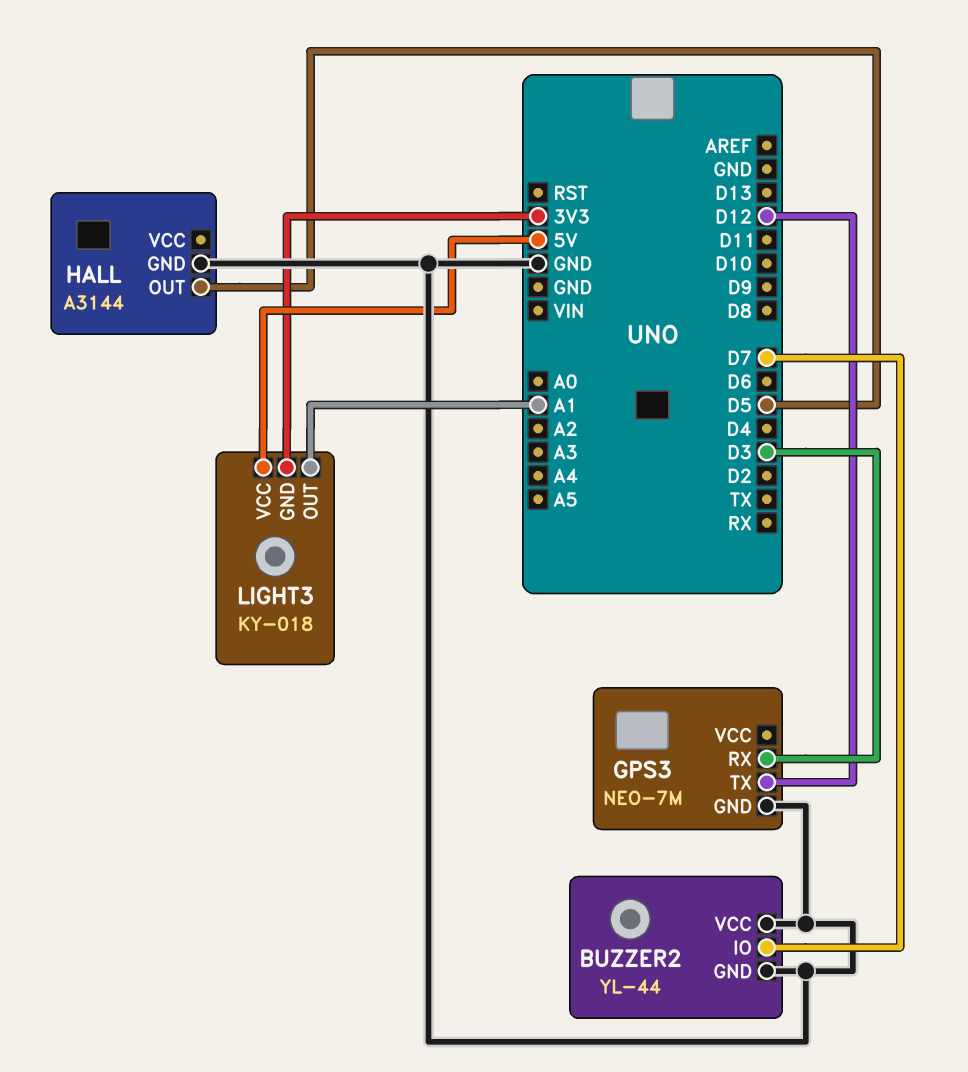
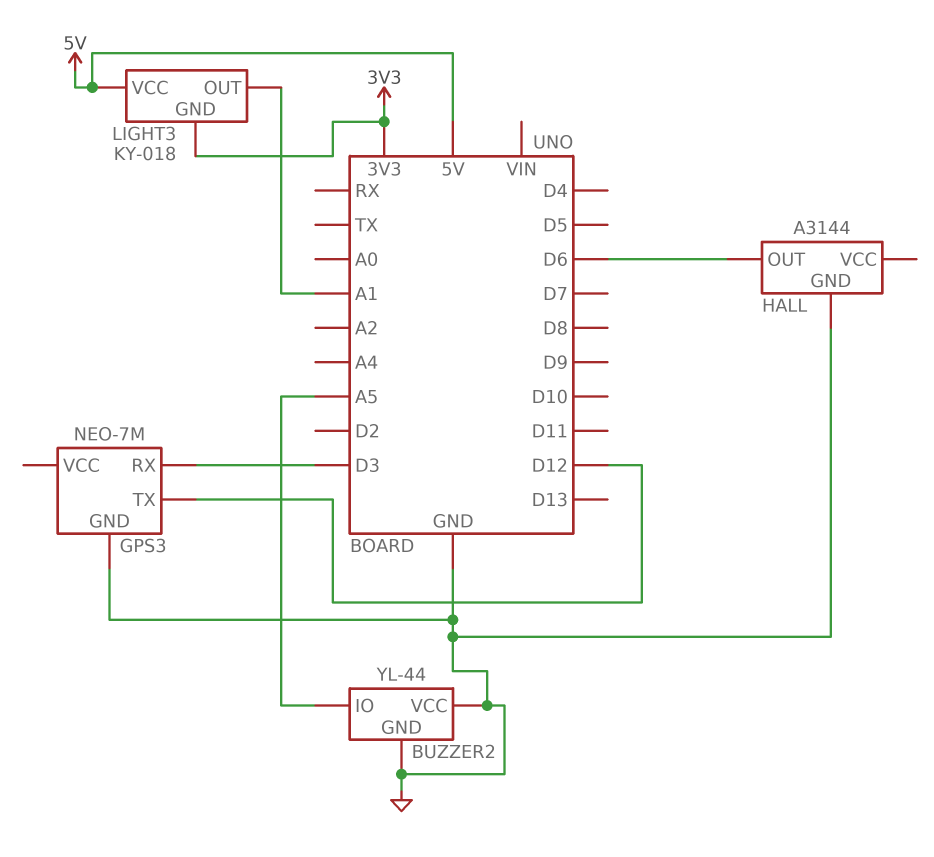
BUZZER2 pin IO: D7 -> A5
HALL pin OUT: D5 -> D6

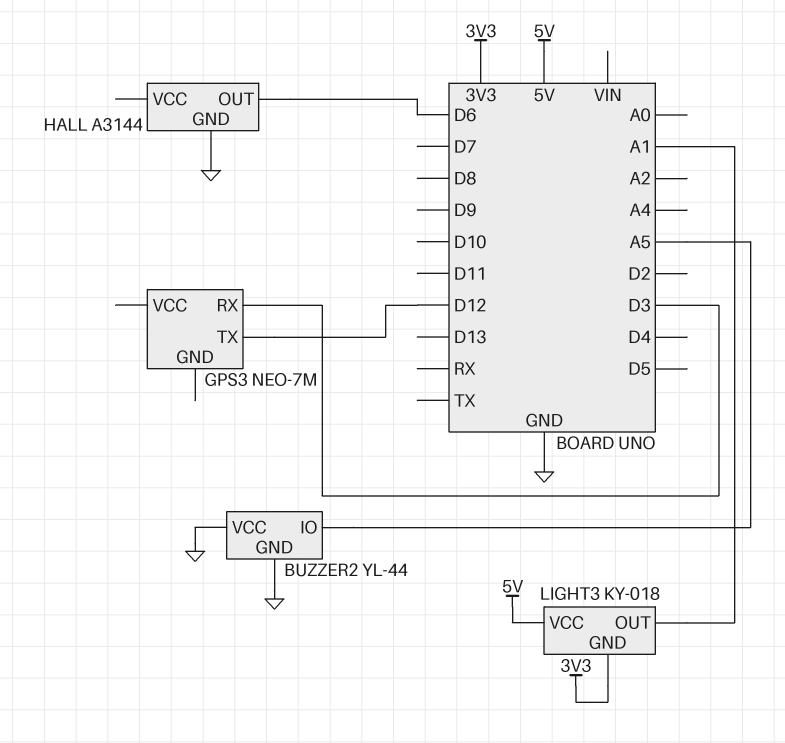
GPS3 pin GND: GND -> none

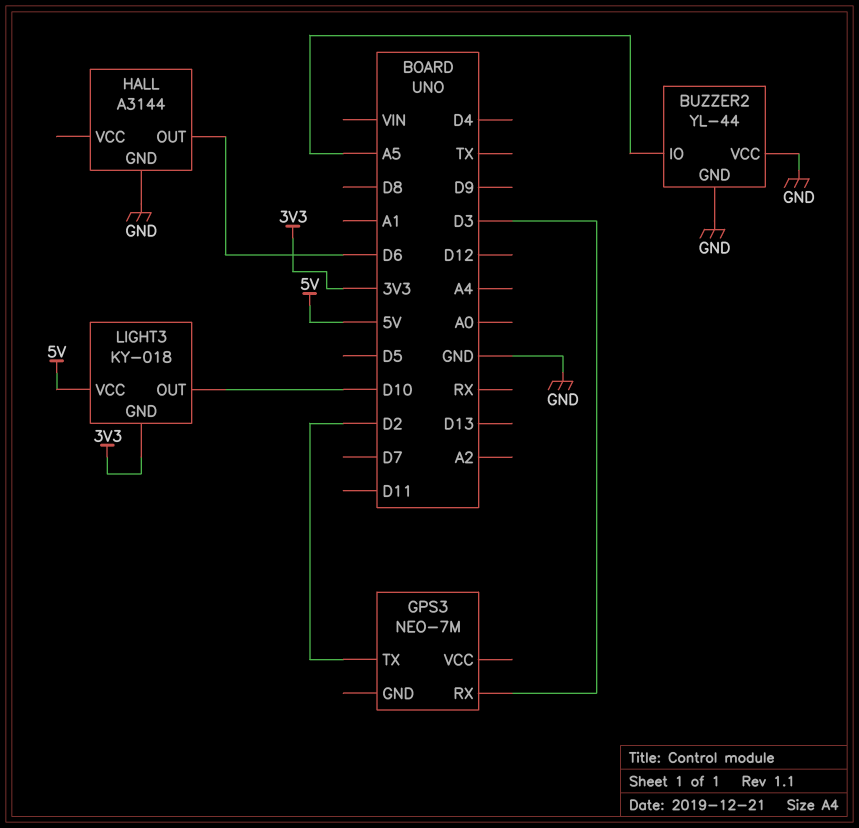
GPS3 pin TX: D12 -> D2
LIGHT3 pin OUT: A1 -> D10

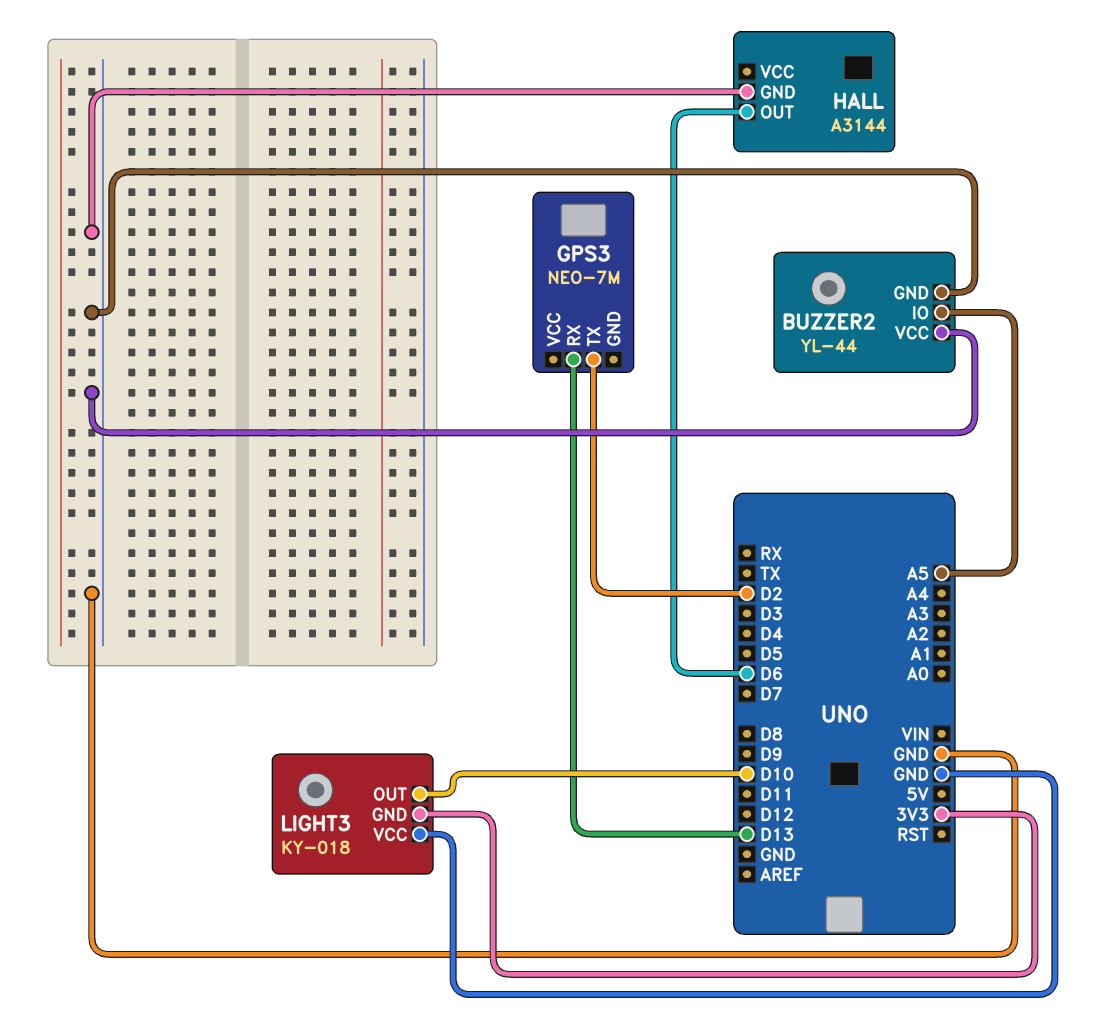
GPS3 pin RX: D3 -> D13
LIGHT3 pin VCC: 5V -> GND

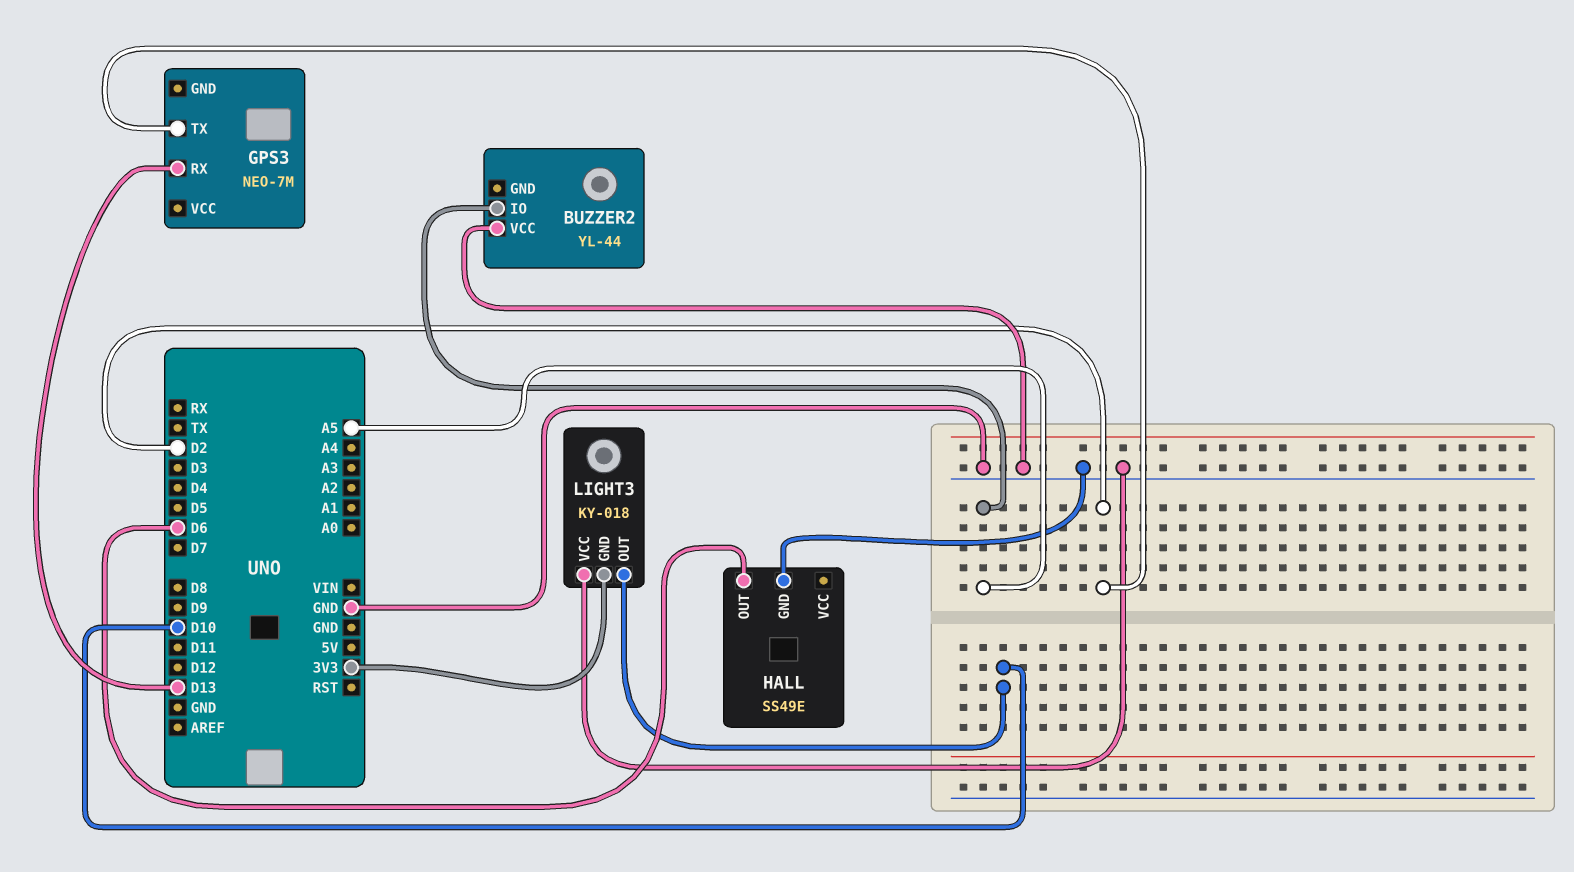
BUZZER2 pin GND: GND -> none
HALL: A3144 -> SS49E

